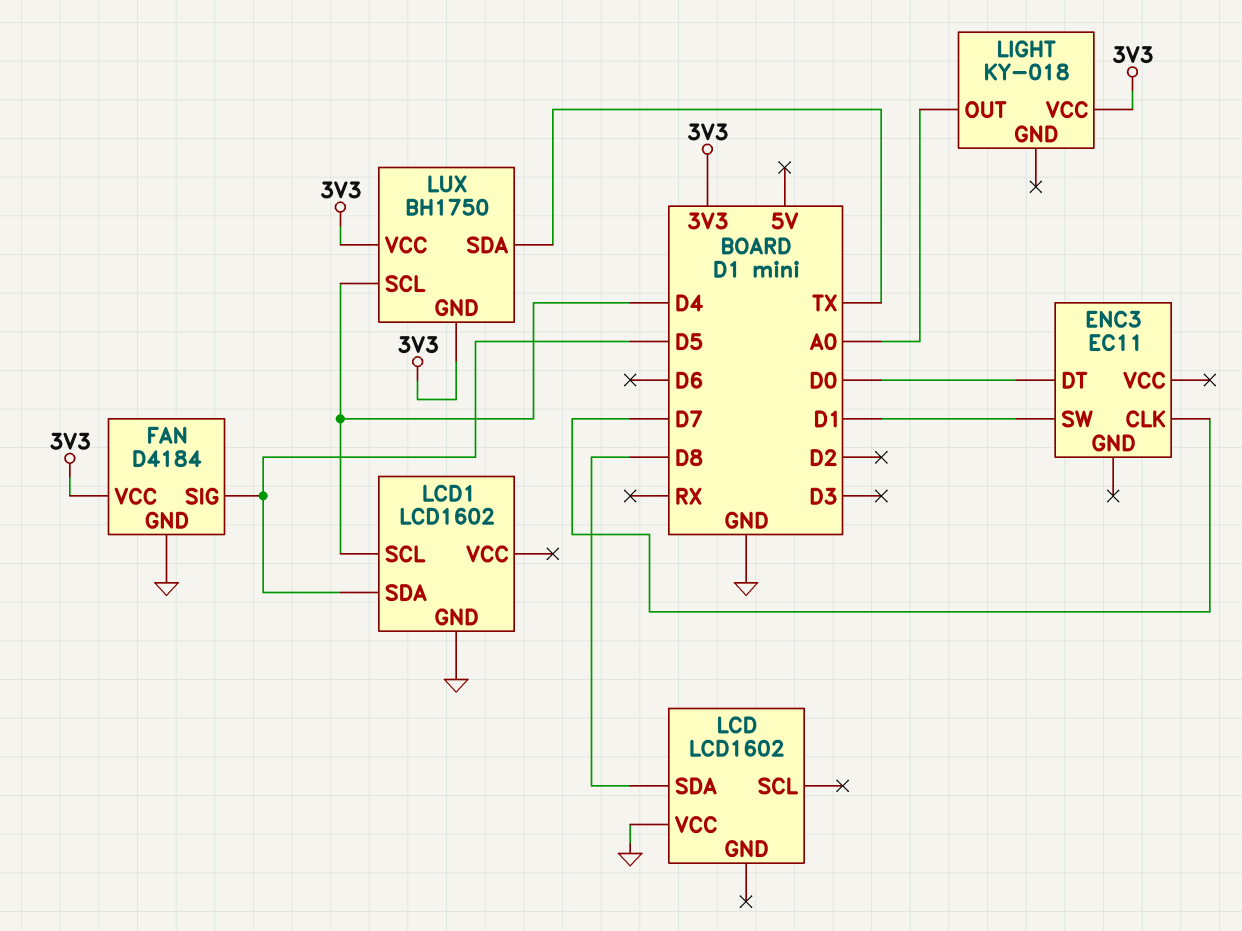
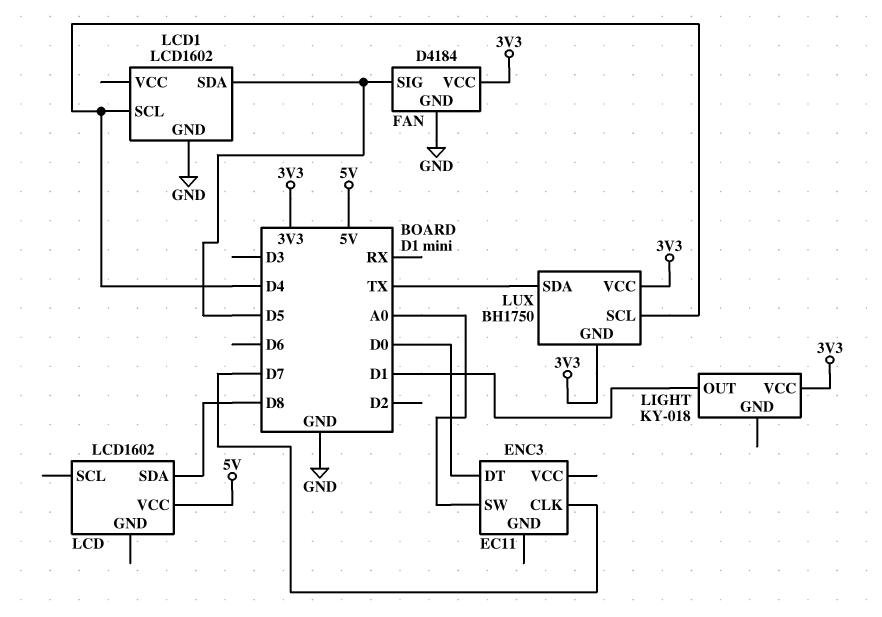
ENC3 pin SW: D1 -> A0
LCD pin VCC: GND -> 5V
LIGHT pin OUT: A0 -> D1

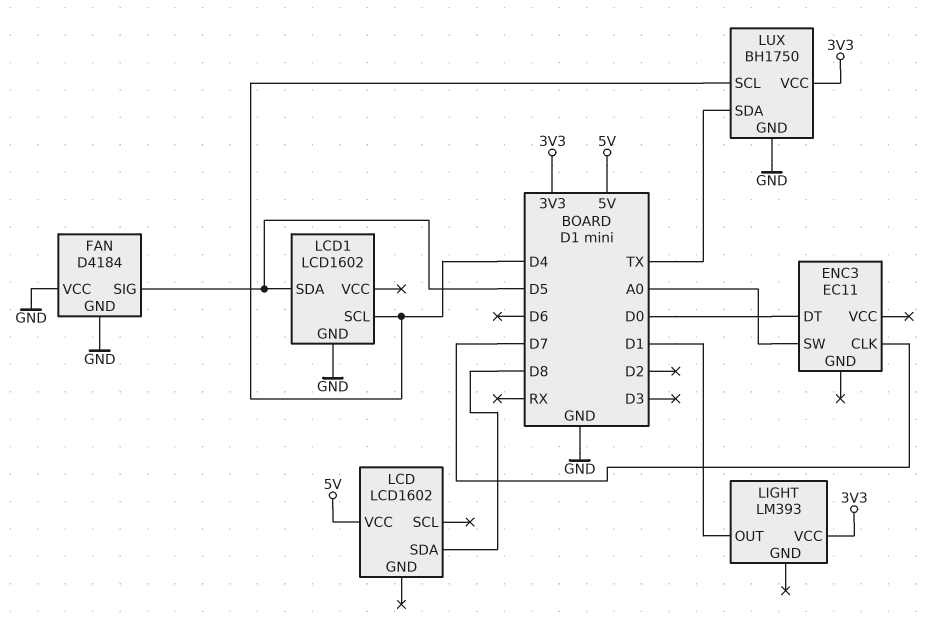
FAN pin VCC: 3V3 -> GND
LIGHT: KY-018 -> LM393
LUX pin GND: 3V3 -> GND

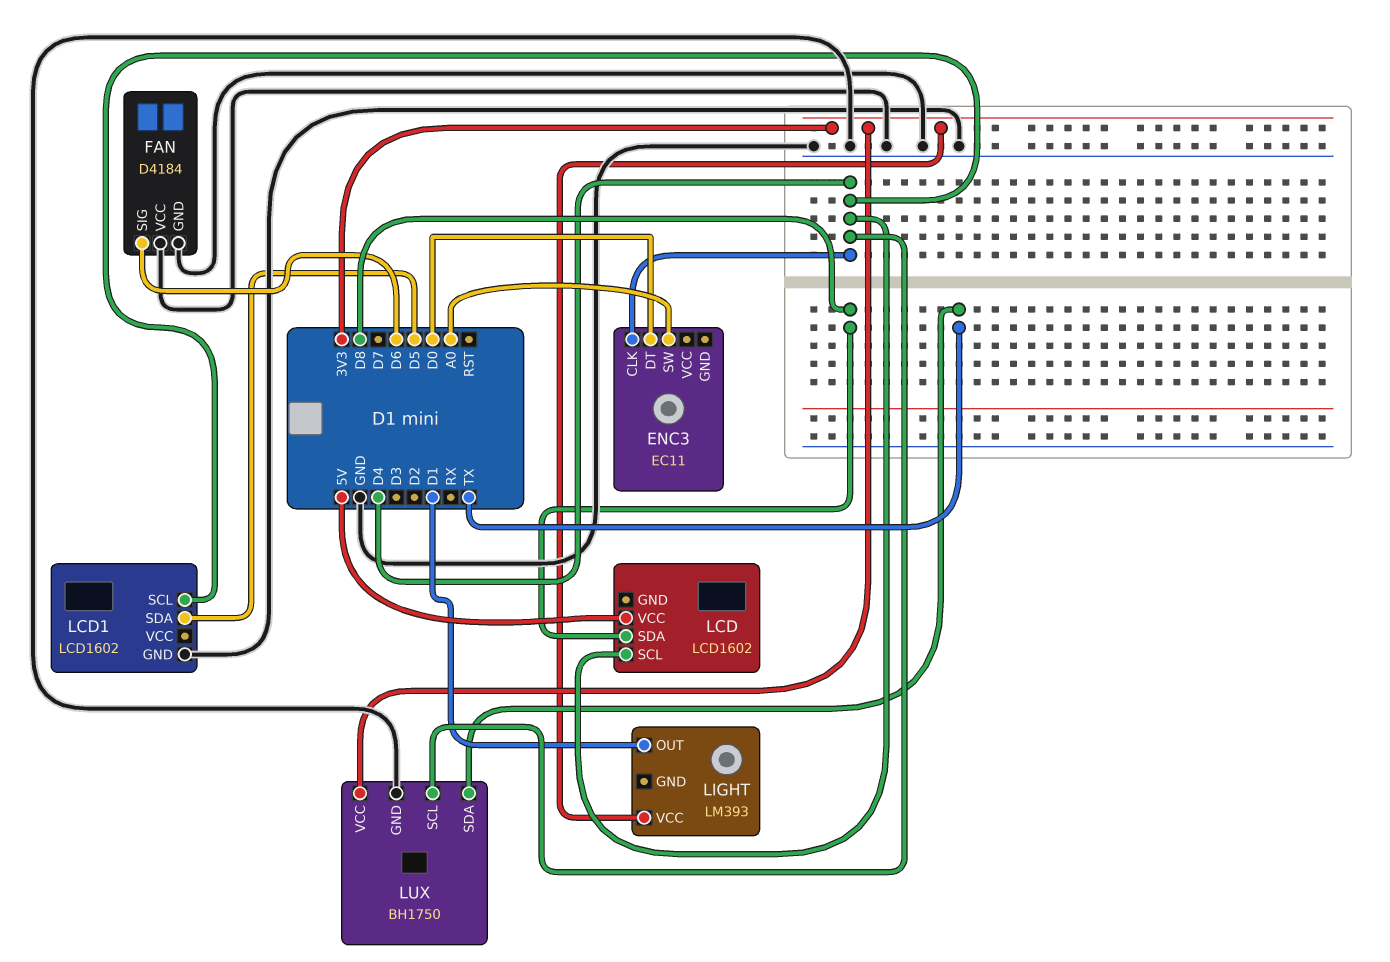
ENC3 pin CLK: D7 -> D4
FAN pin SIG: D5 -> D6
LCD pin SCL: none -> D4

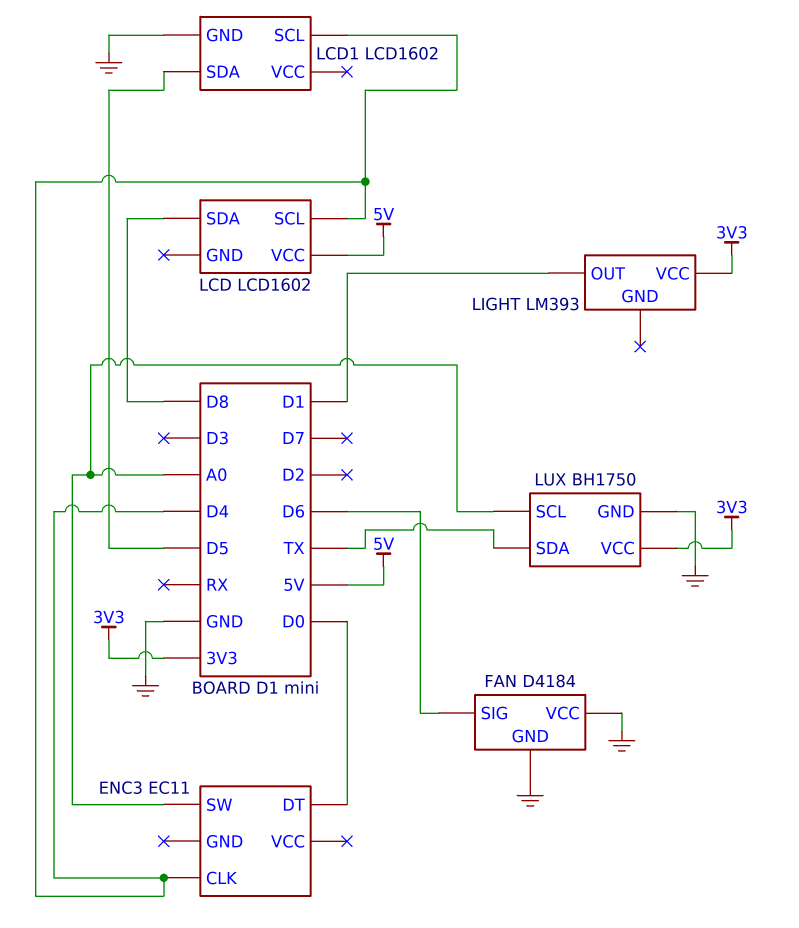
LUX pin SCL: D4 -> A0

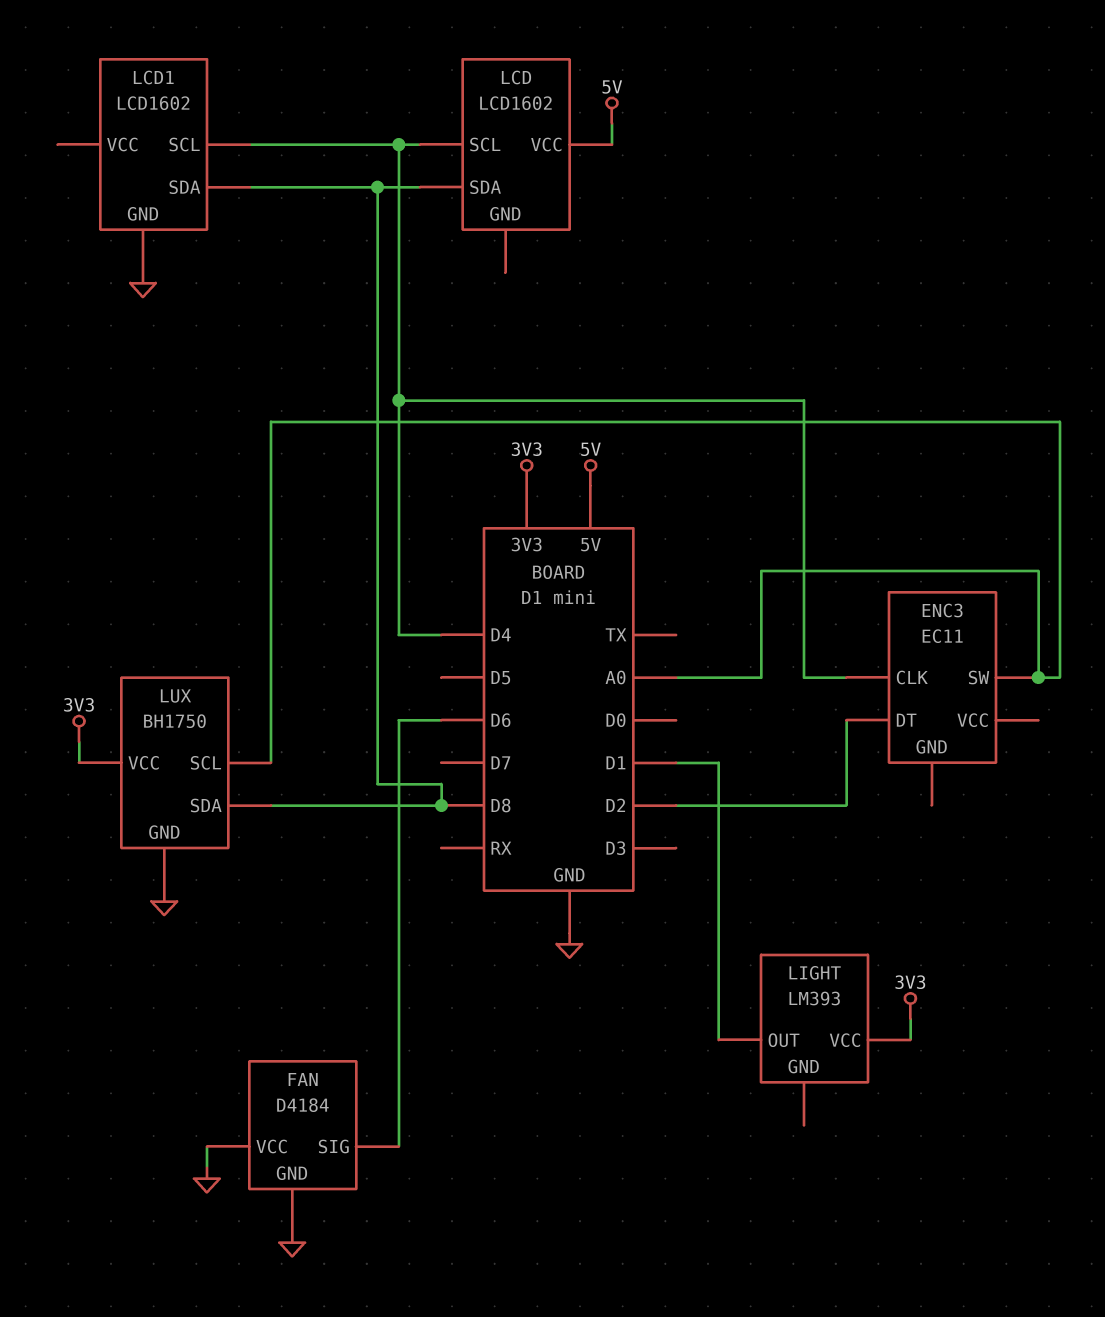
ENC3 pin DT: D0 -> D2
LCD1 pin SDA: D5 -> D8
LUX pin SDA: TX -> D8

